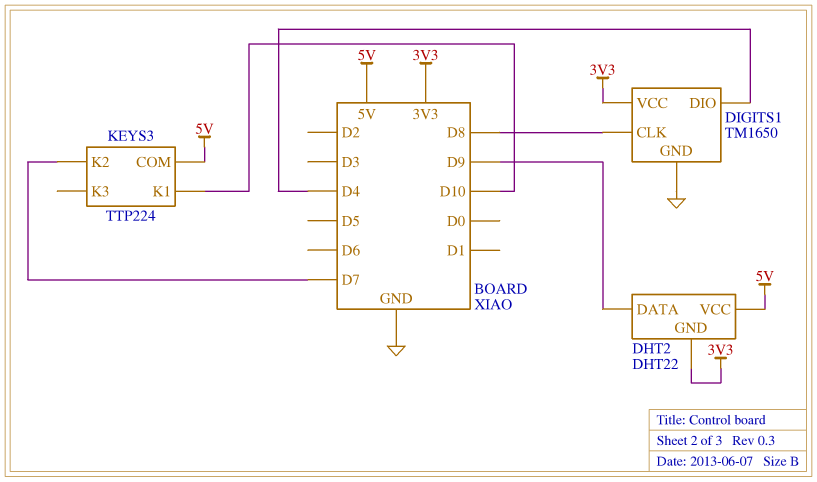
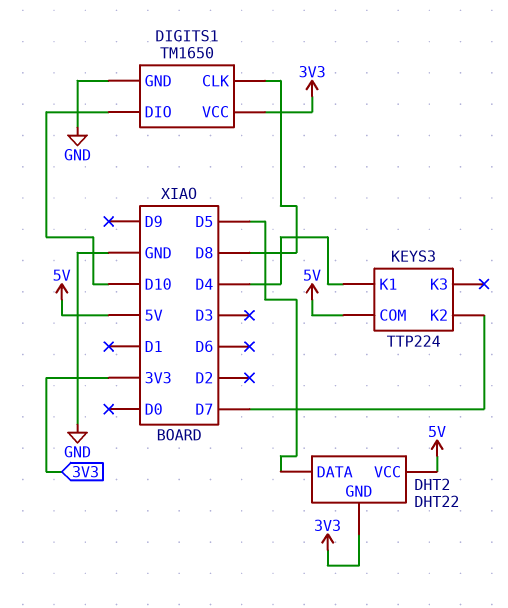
DHT2 pin DATA: D9 -> D5
DIGITS1 pin DIO: D4 -> D10
KEYS3 pin K1: D10 -> D4

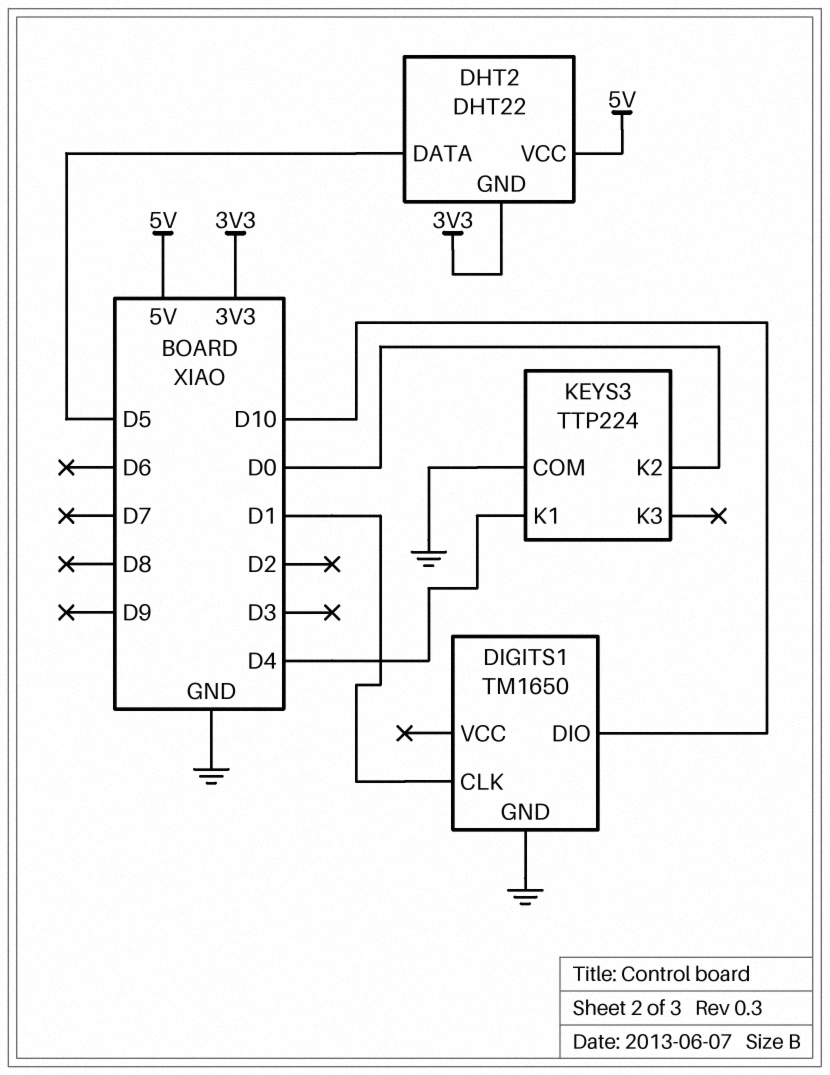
DIGITS1 pin CLK: D8 -> D1
DIGITS1 pin VCC: 3V3 -> none
KEYS3 pin COM: 5V -> GND
KEYS3 pin K2: D7 -> D0

